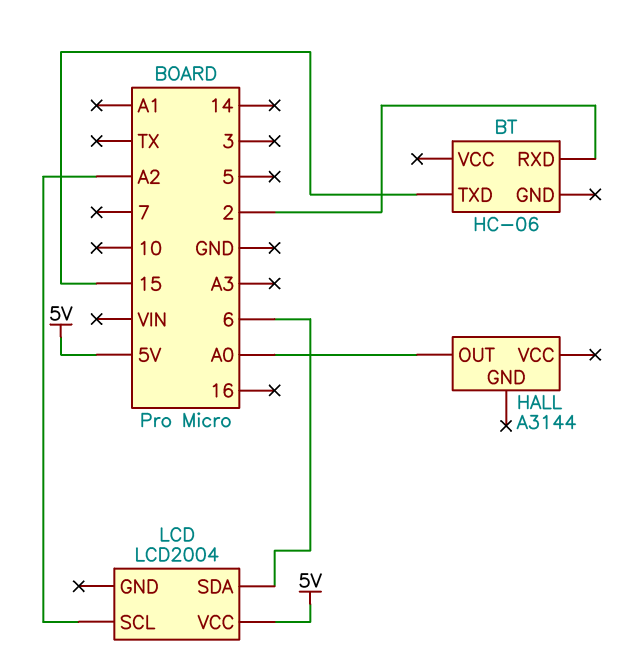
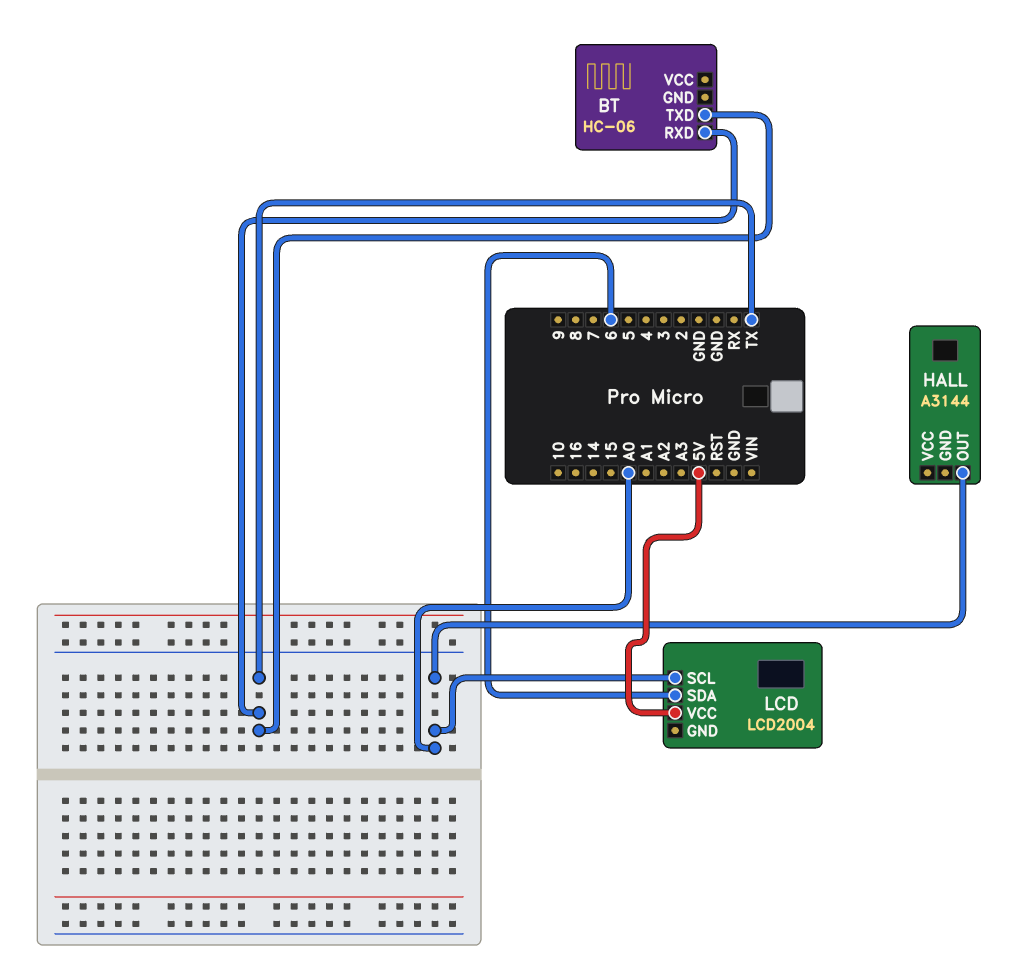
BT pin RXD: 2 -> TX
BT pin TXD: 15 -> TX
LCD pin SCL: A2 -> A0

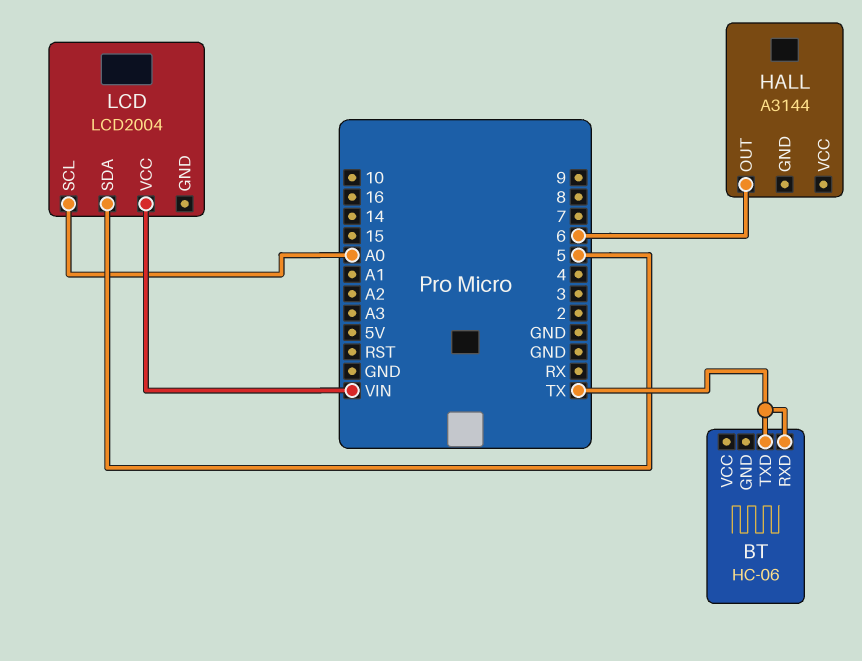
HALL pin OUT: A0 -> 6
LCD pin SDA: 6 -> 5
LCD pin VCC: 5V -> VIN

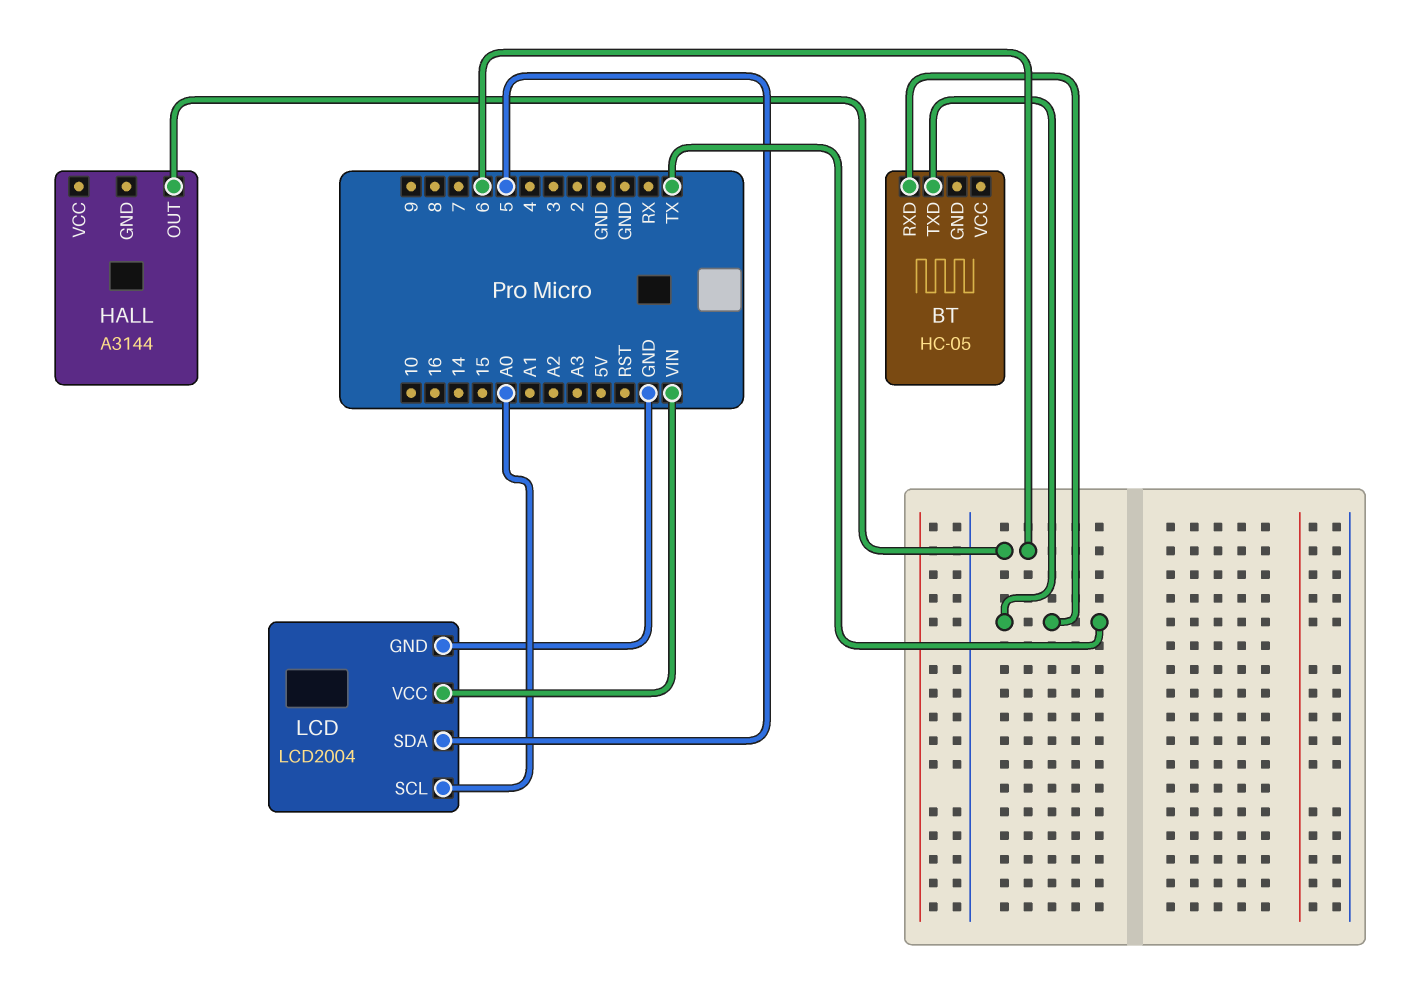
BT: HC-06 -> HC-05
LCD pin GND: none -> GND

